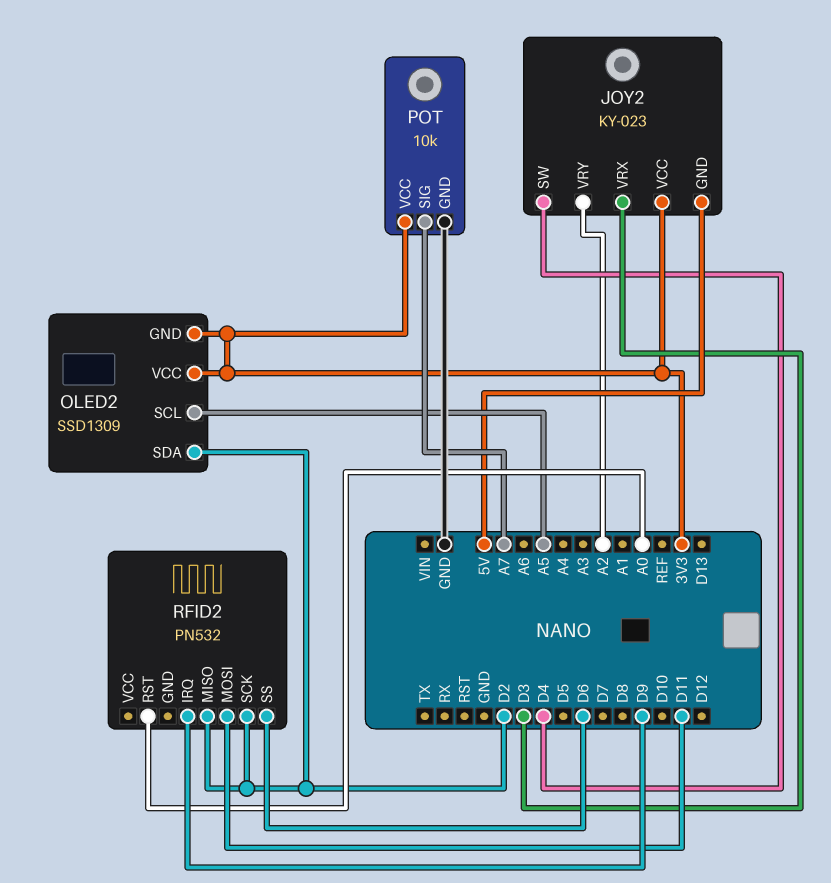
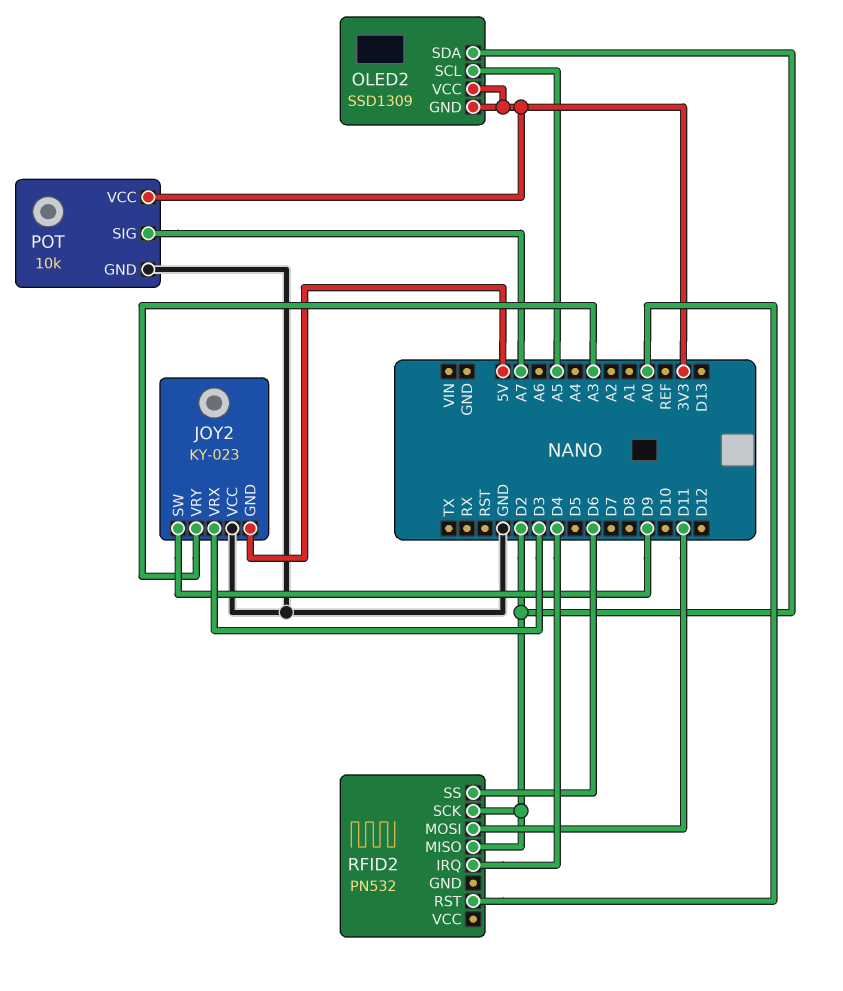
JOY2 pin SW: D4 -> D9
JOY2 pin VCC: 3V3 -> GND
JOY2 pin VRY: A2 -> A3
RFID2 pin IRQ: D9 -> D4

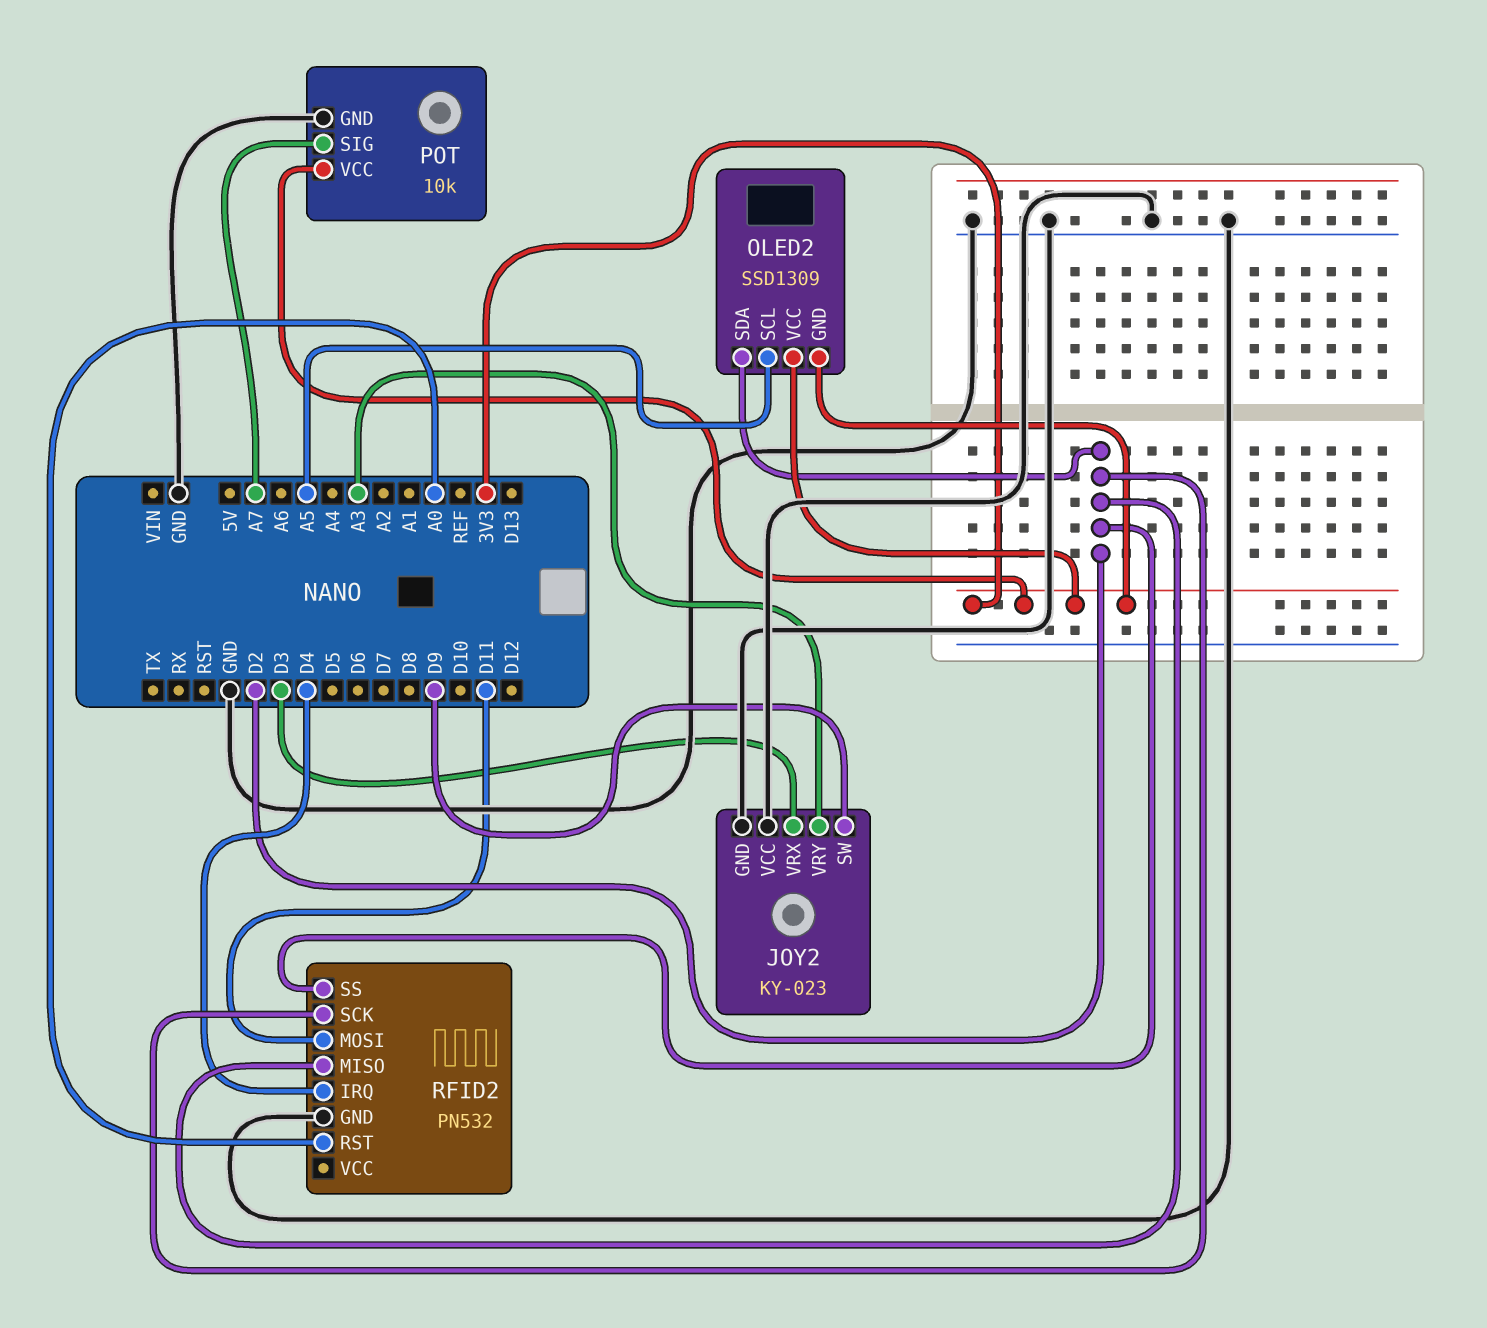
JOY2 pin GND: 5V -> GND
RFID2 pin GND: none -> GND
RFID2 pin SS: D6 -> D2

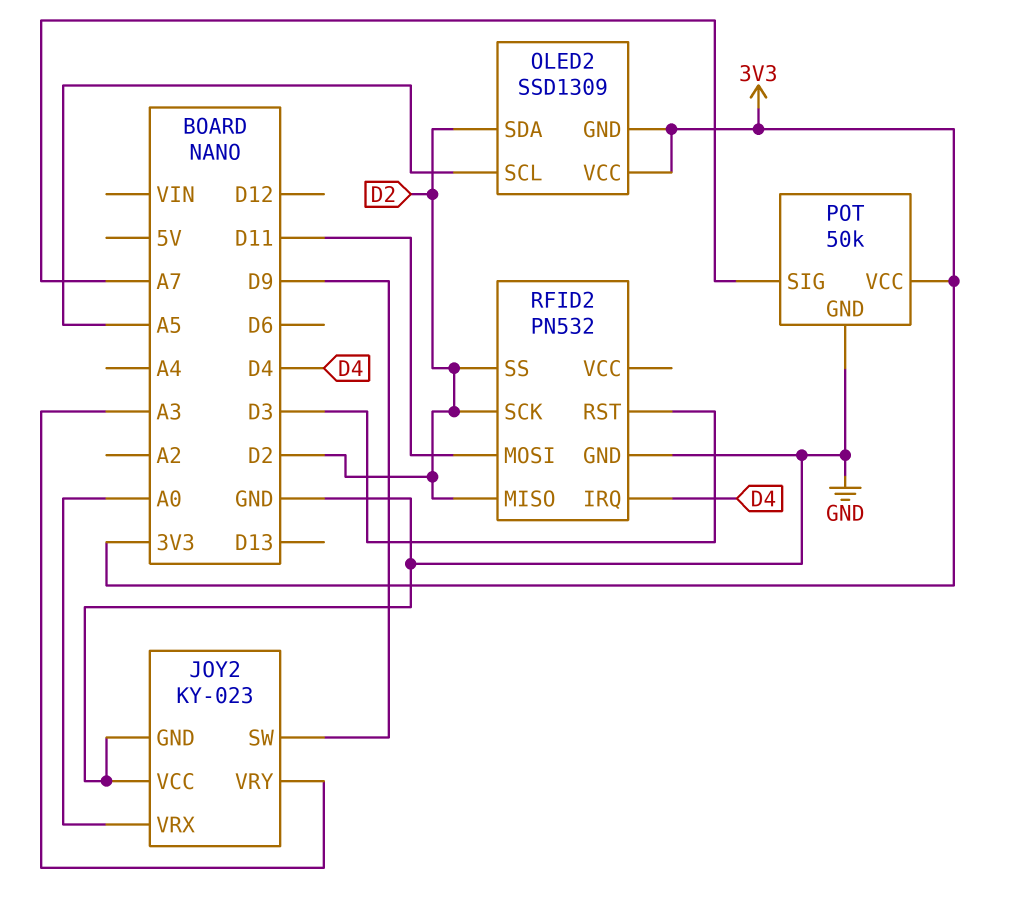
JOY2 pin VRX: D3 -> A0
POT: 10k -> 50k
RFID2 pin RST: A0 -> D3

